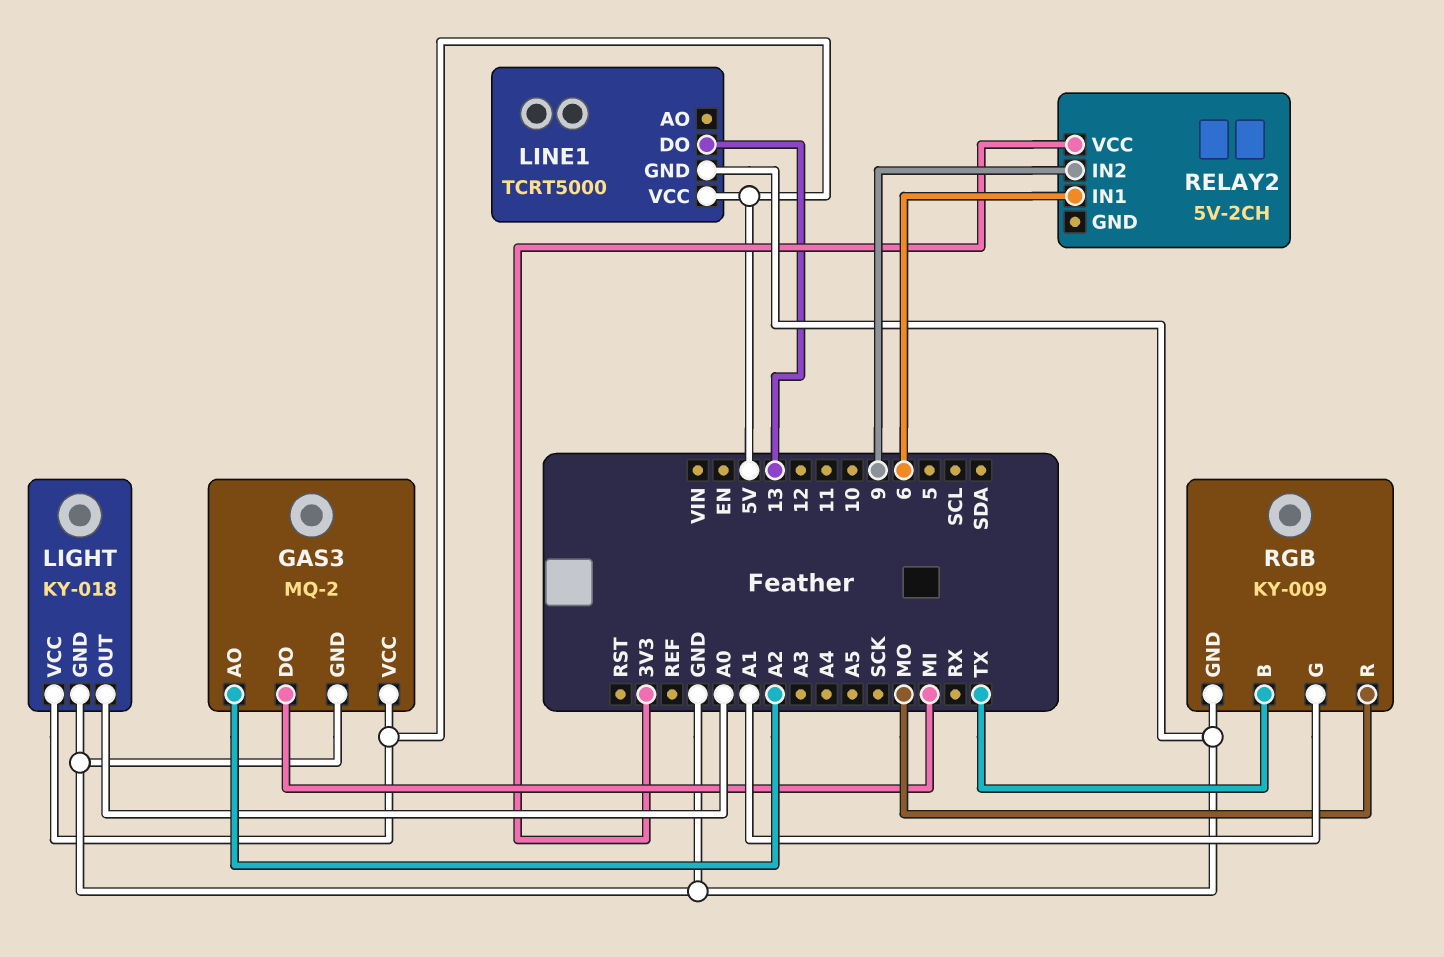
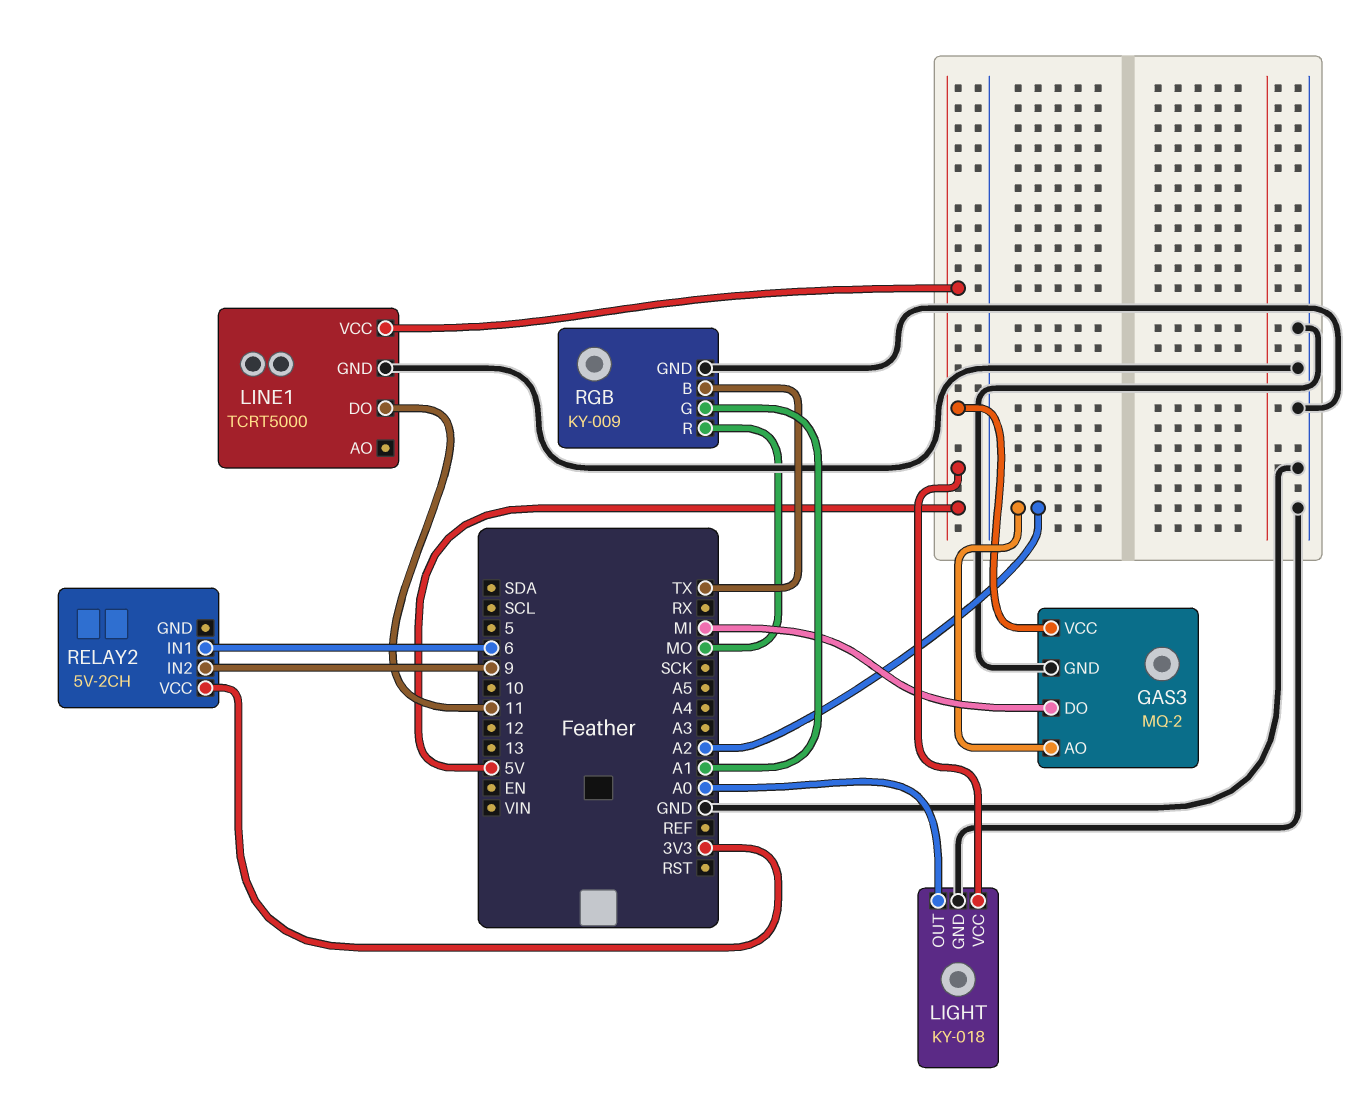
LINE1 pin DO: 13 -> 11

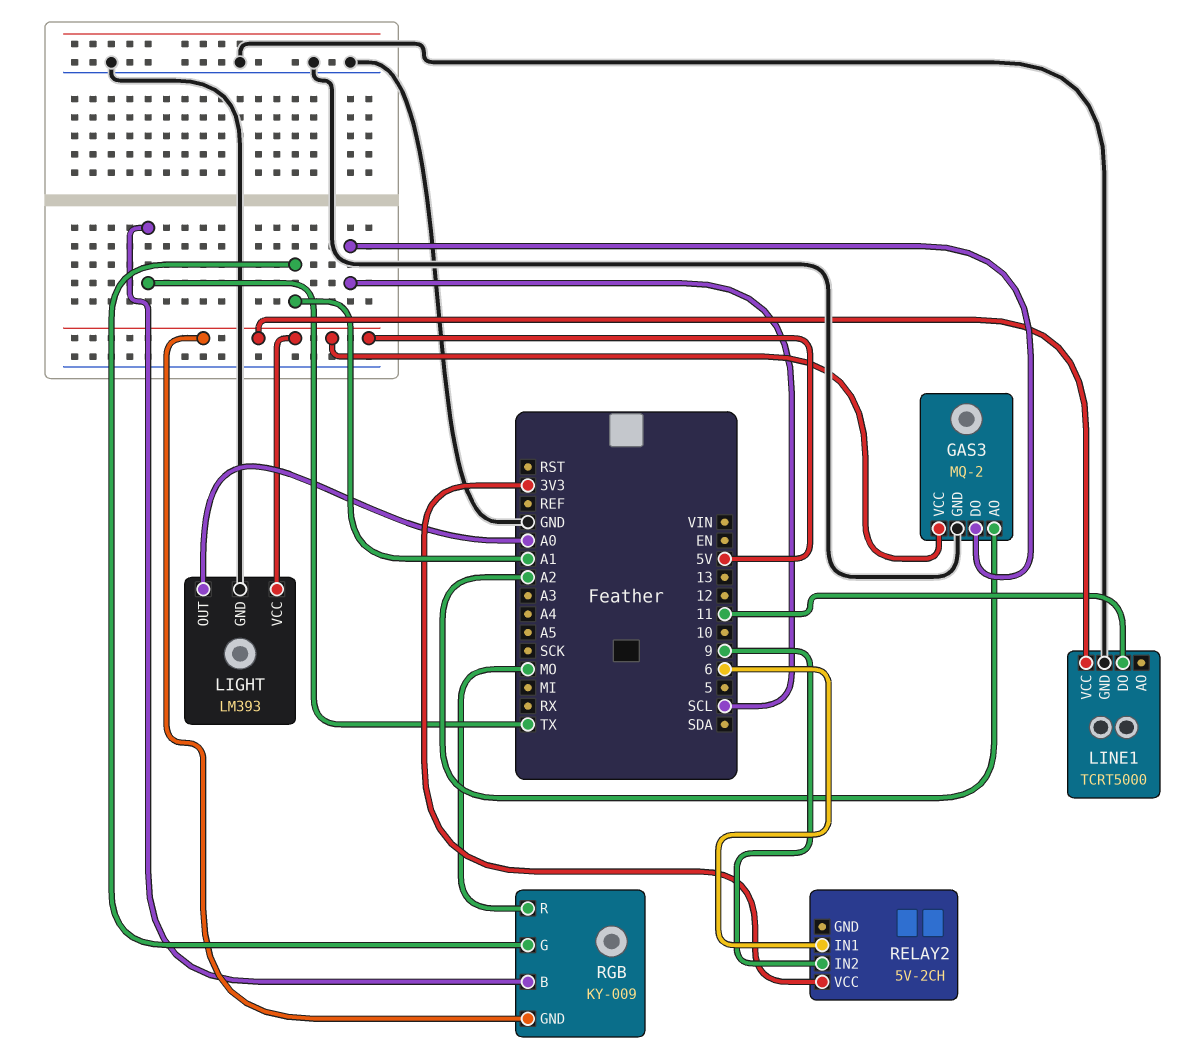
GAS3 pin DO: MI -> SCL
LIGHT: KY-018 -> LM393
RGB pin GND: GND -> 5V

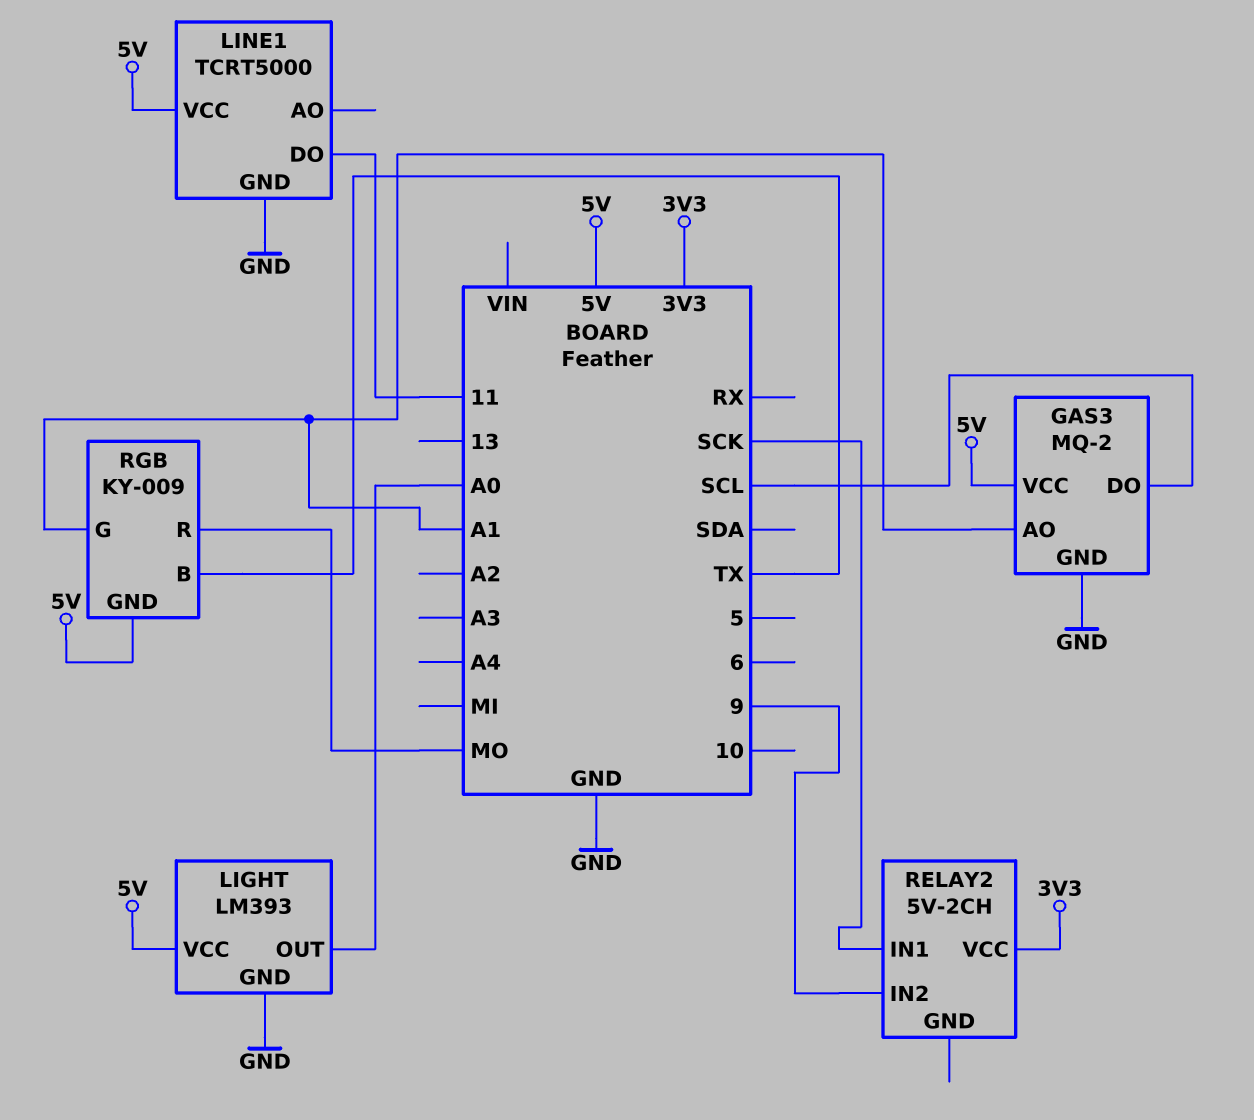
GAS3 pin AO: A2 -> A1
RELAY2 pin IN1: 6 -> SCK

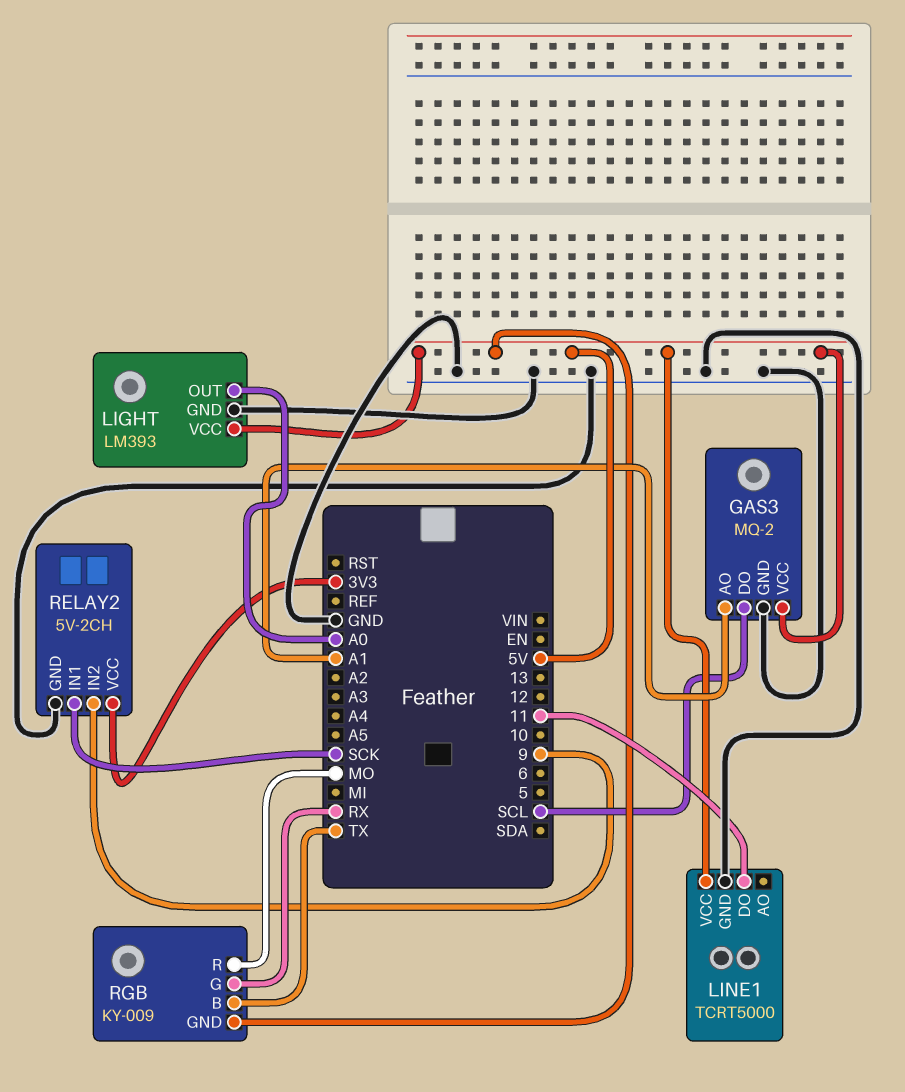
RELAY2 pin GND: none -> GND
RGB pin G: A1 -> RX

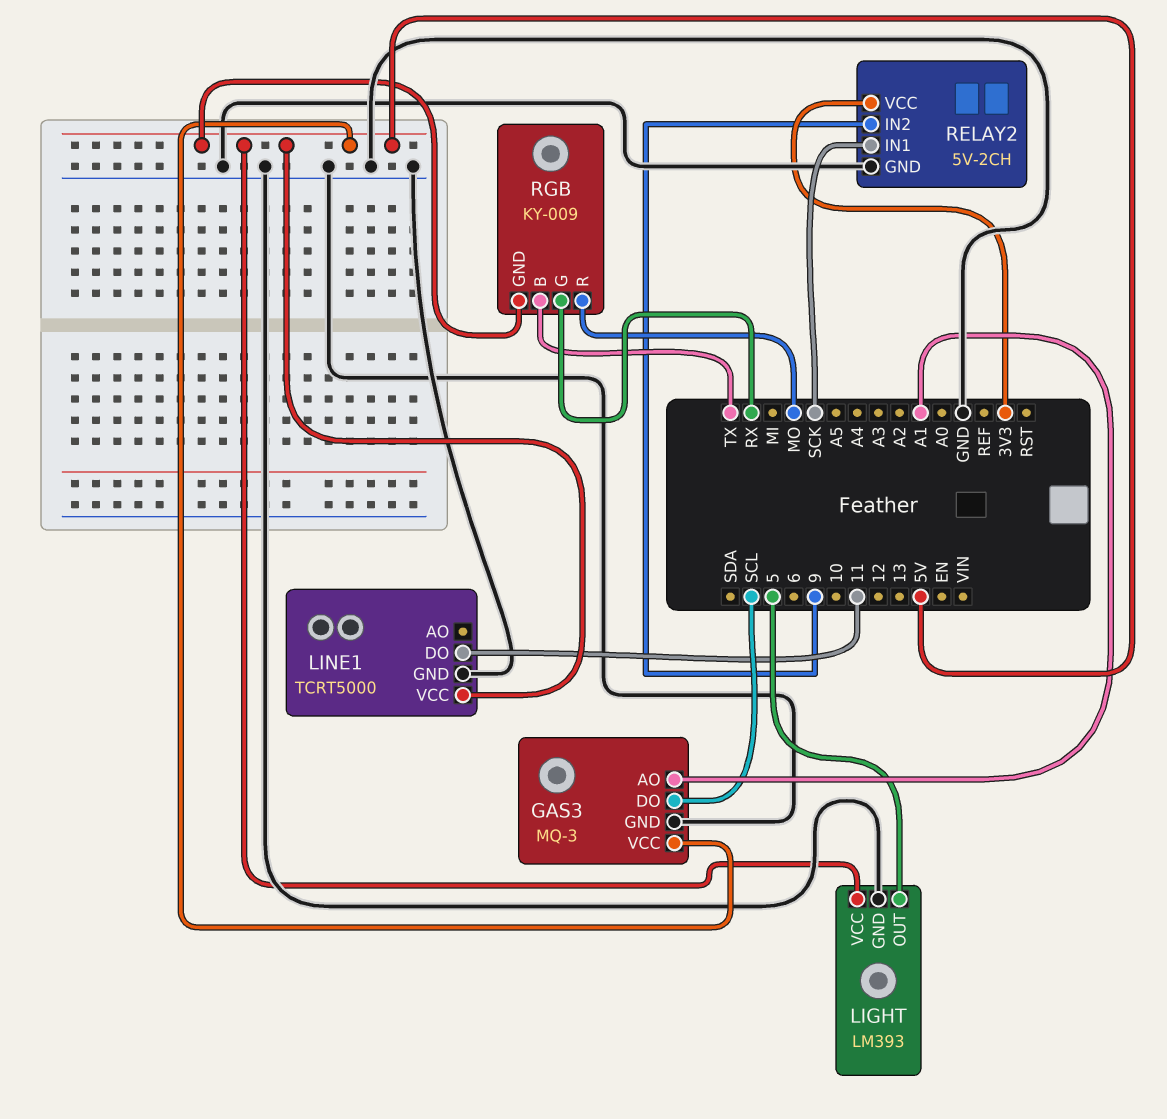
GAS3: MQ-2 -> MQ-3
LIGHT pin OUT: A0 -> 5

